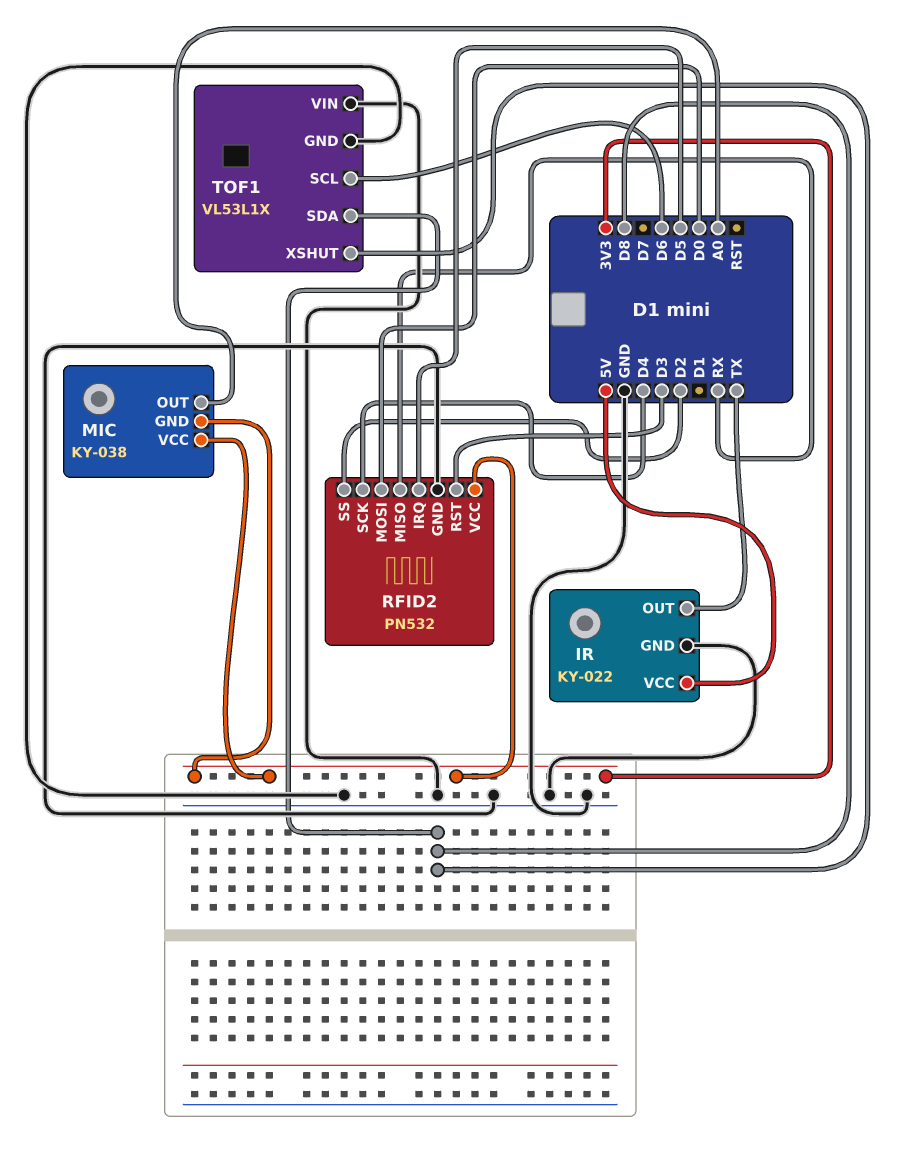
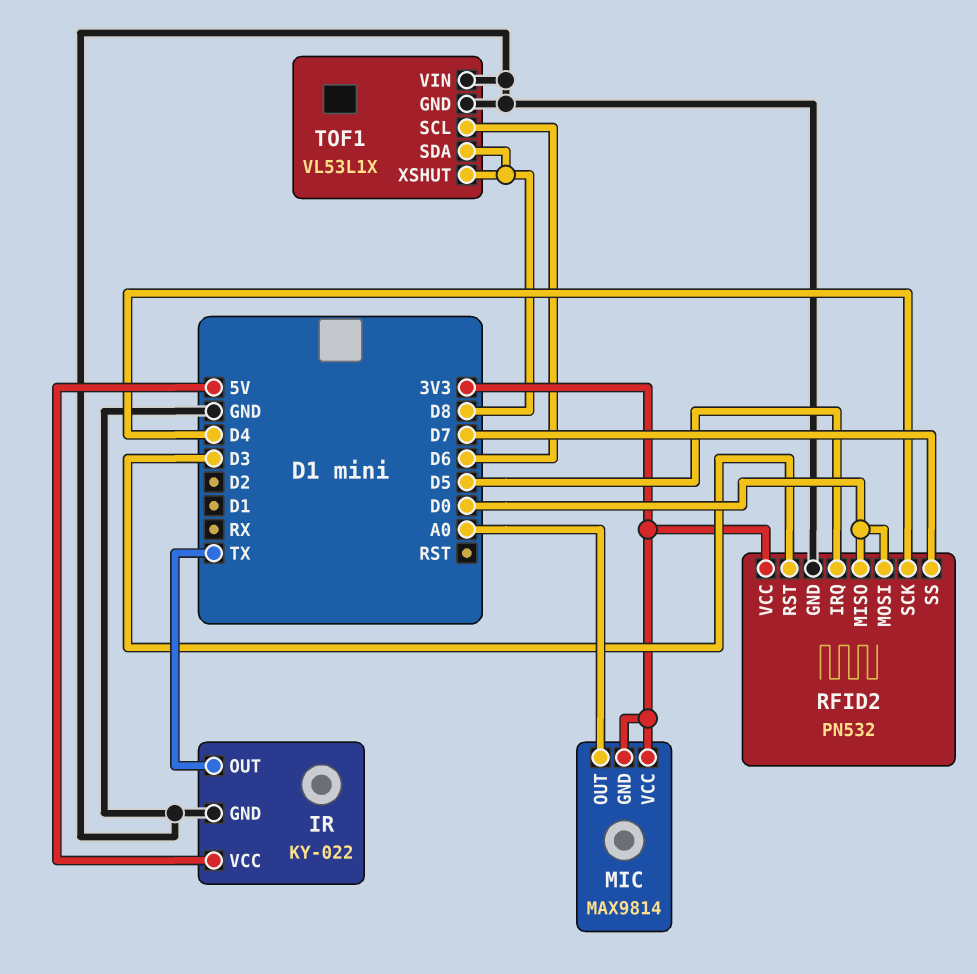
MIC: KY-038 -> MAX9814
RFID2 pin MISO: RX -> D0
RFID2 pin SS: D2 -> D7

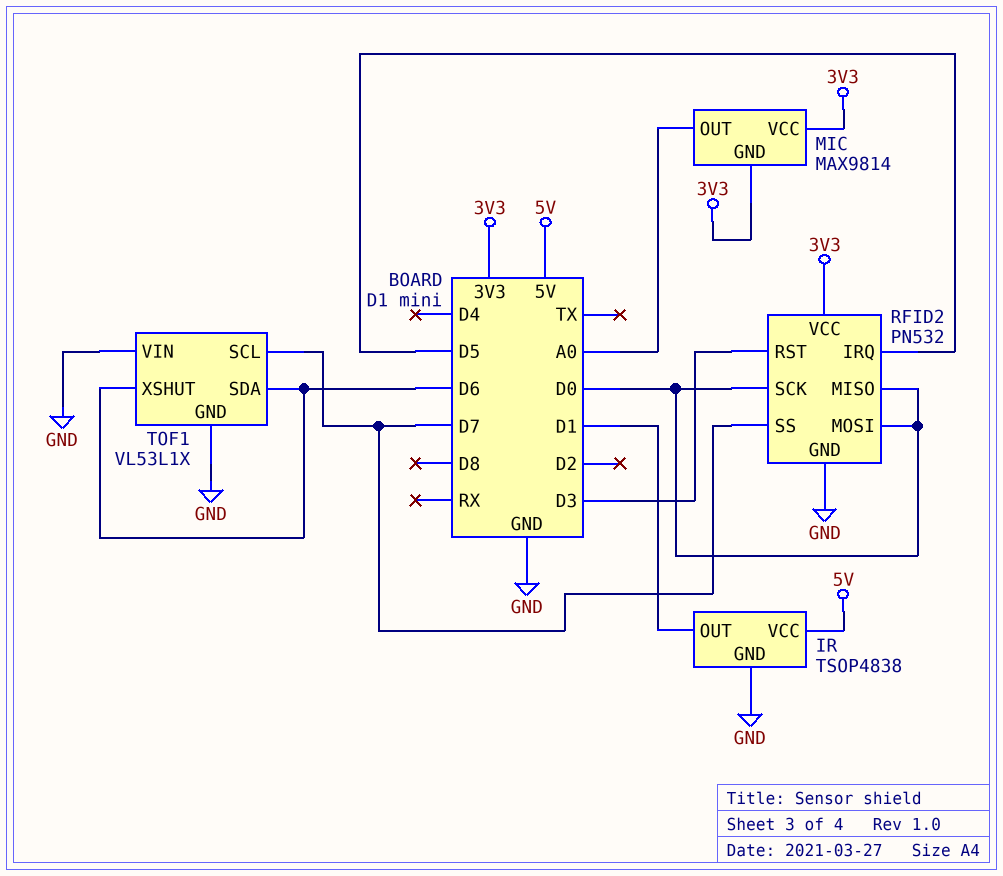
IR: KY-022 -> TSOP4838
IR pin OUT: TX -> D1
RFID2 pin SCK: D4 -> D0
TOF1 pin SCL: D6 -> D7
TOF1 pin SDA: D8 -> D6
TOF1 pin XSHUT: D8 -> D6

